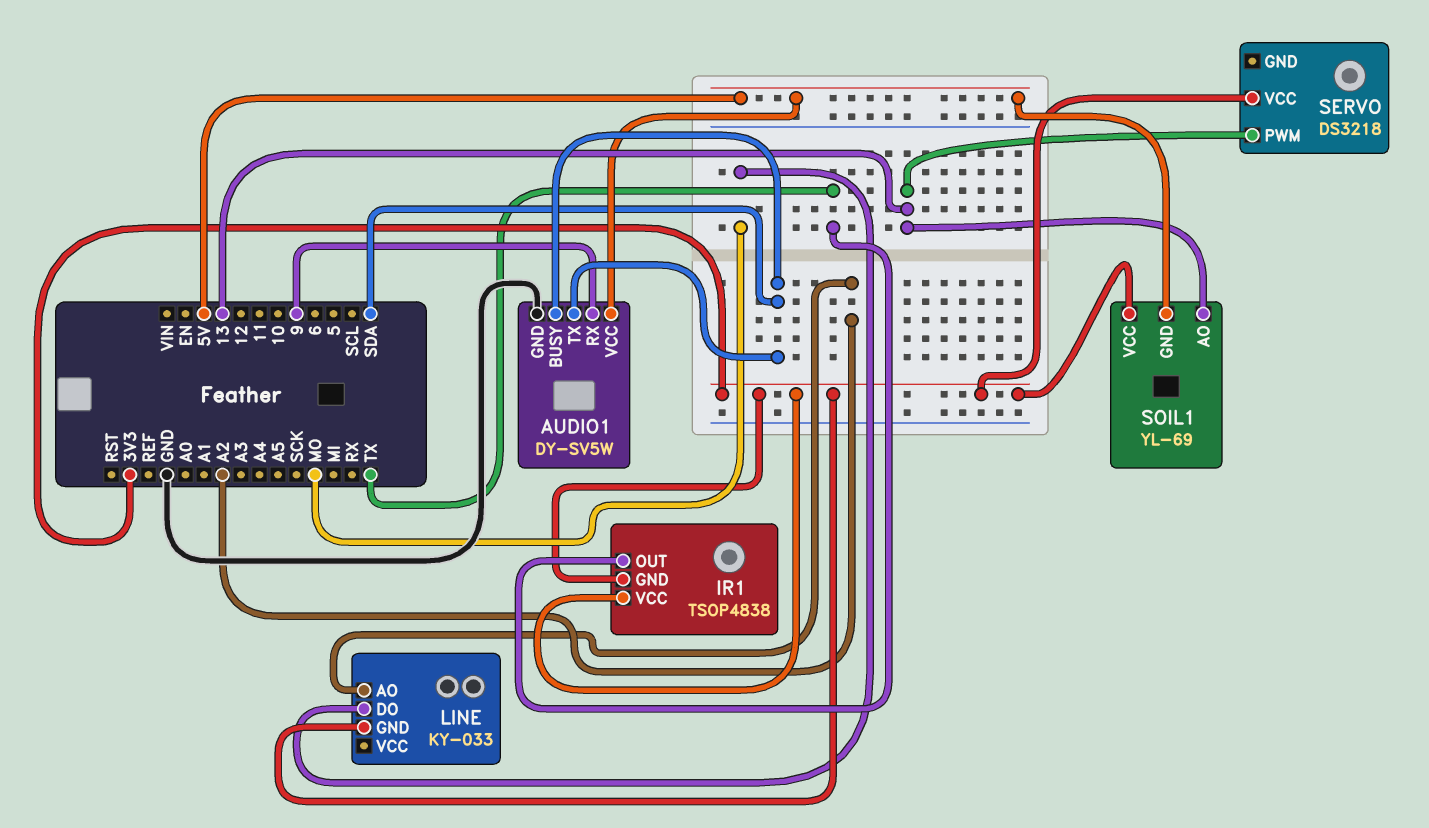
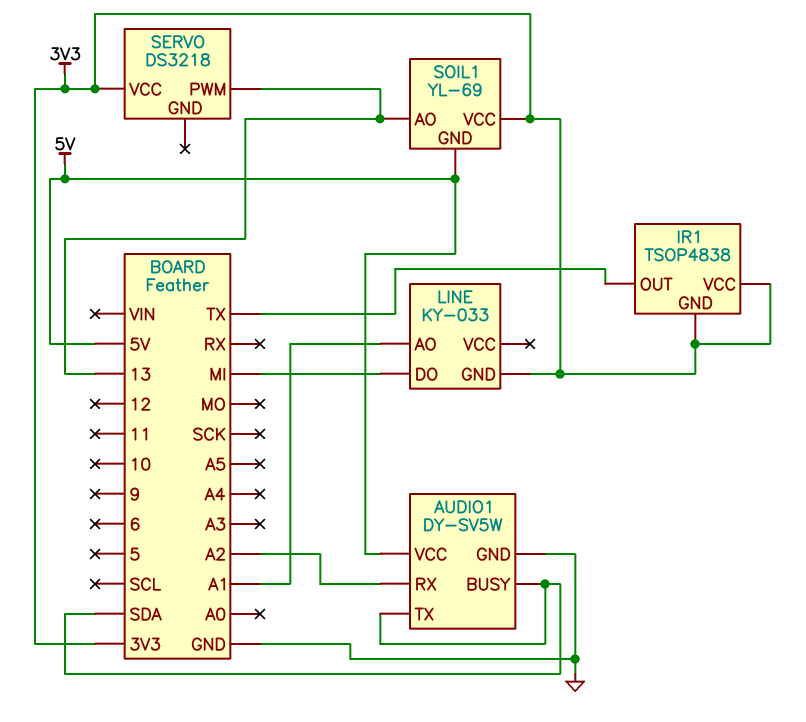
AUDIO1 pin RX: 9 -> A2
LINE pin AO: A2 -> A1
LINE pin DO: MO -> MI

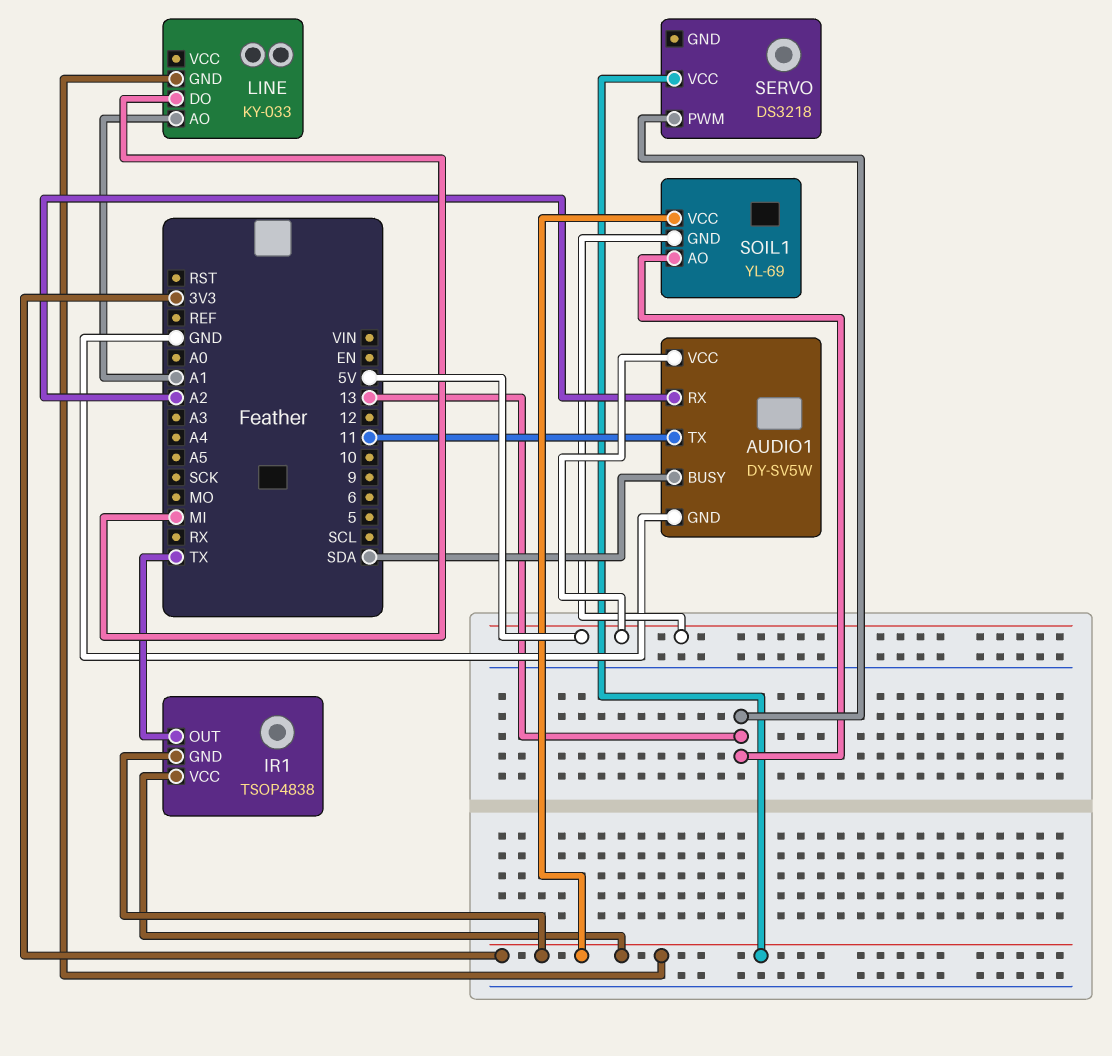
AUDIO1 pin TX: SDA -> 11

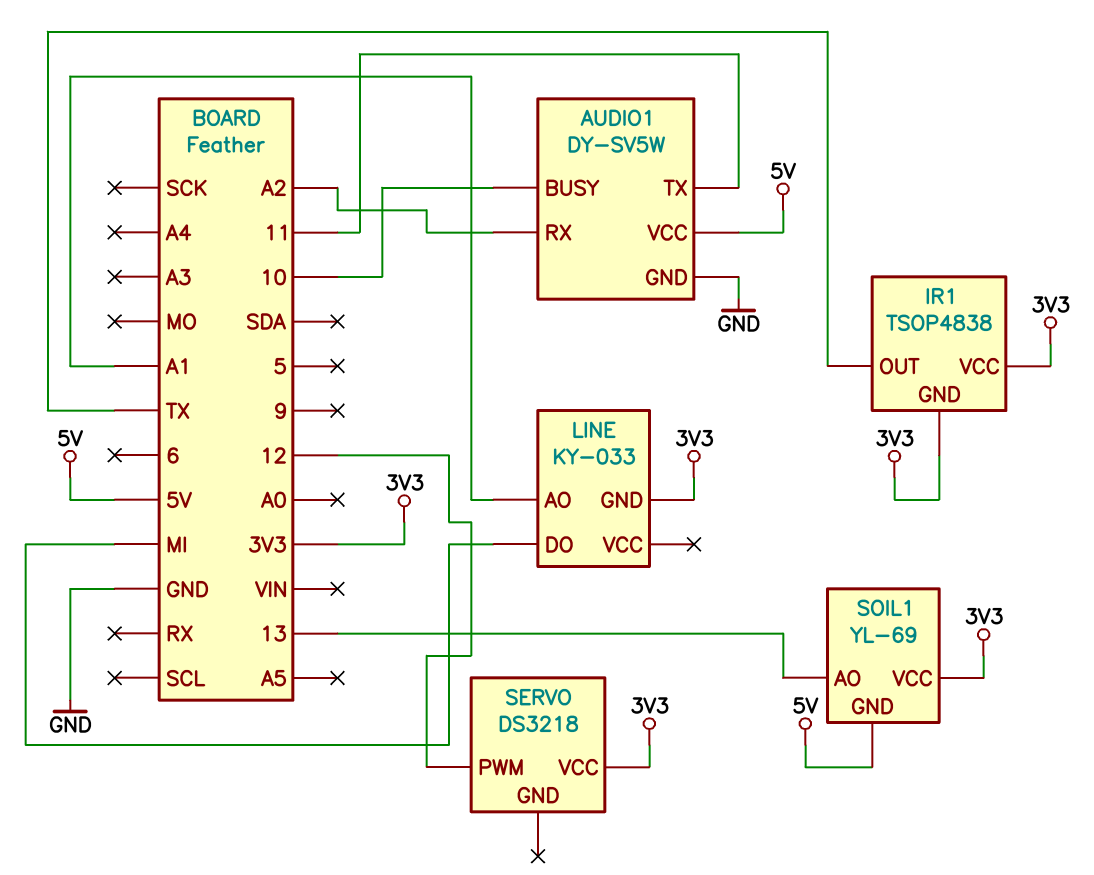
AUDIO1 pin BUSY: SDA -> 10
SERVO pin PWM: 13 -> 12

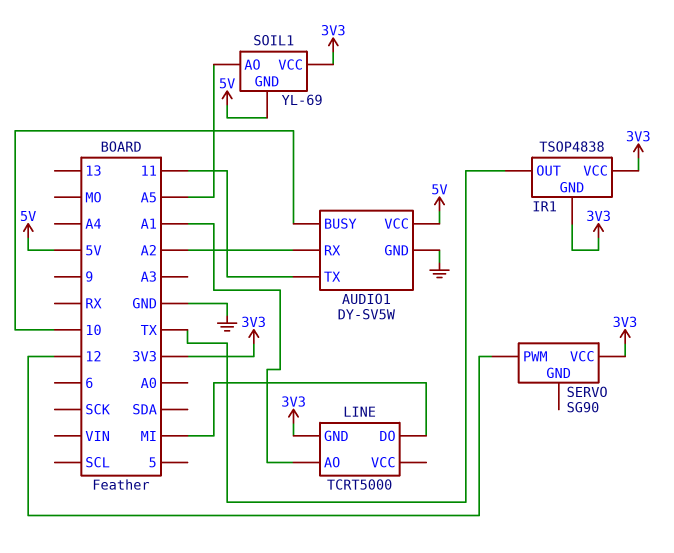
LINE: KY-033 -> TCRT5000
SERVO: DS3218 -> SG90
SOIL1 pin AO: 13 -> A5

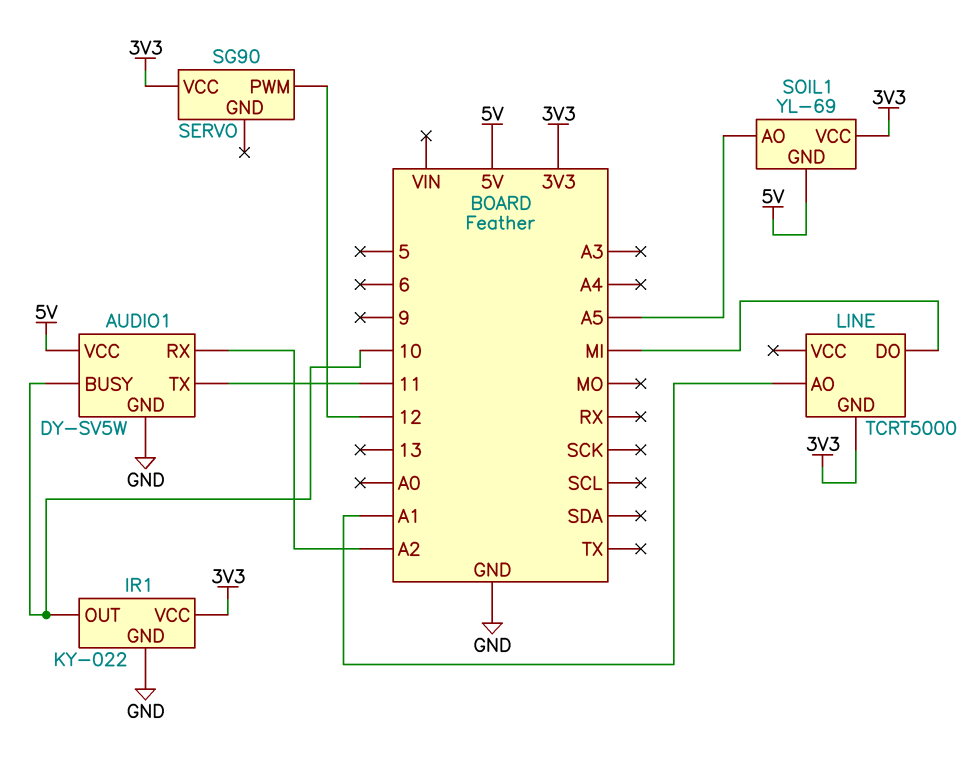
IR1: TSOP4838 -> KY-022
IR1 pin GND: 3V3 -> GND
IR1 pin OUT: TX -> 10

